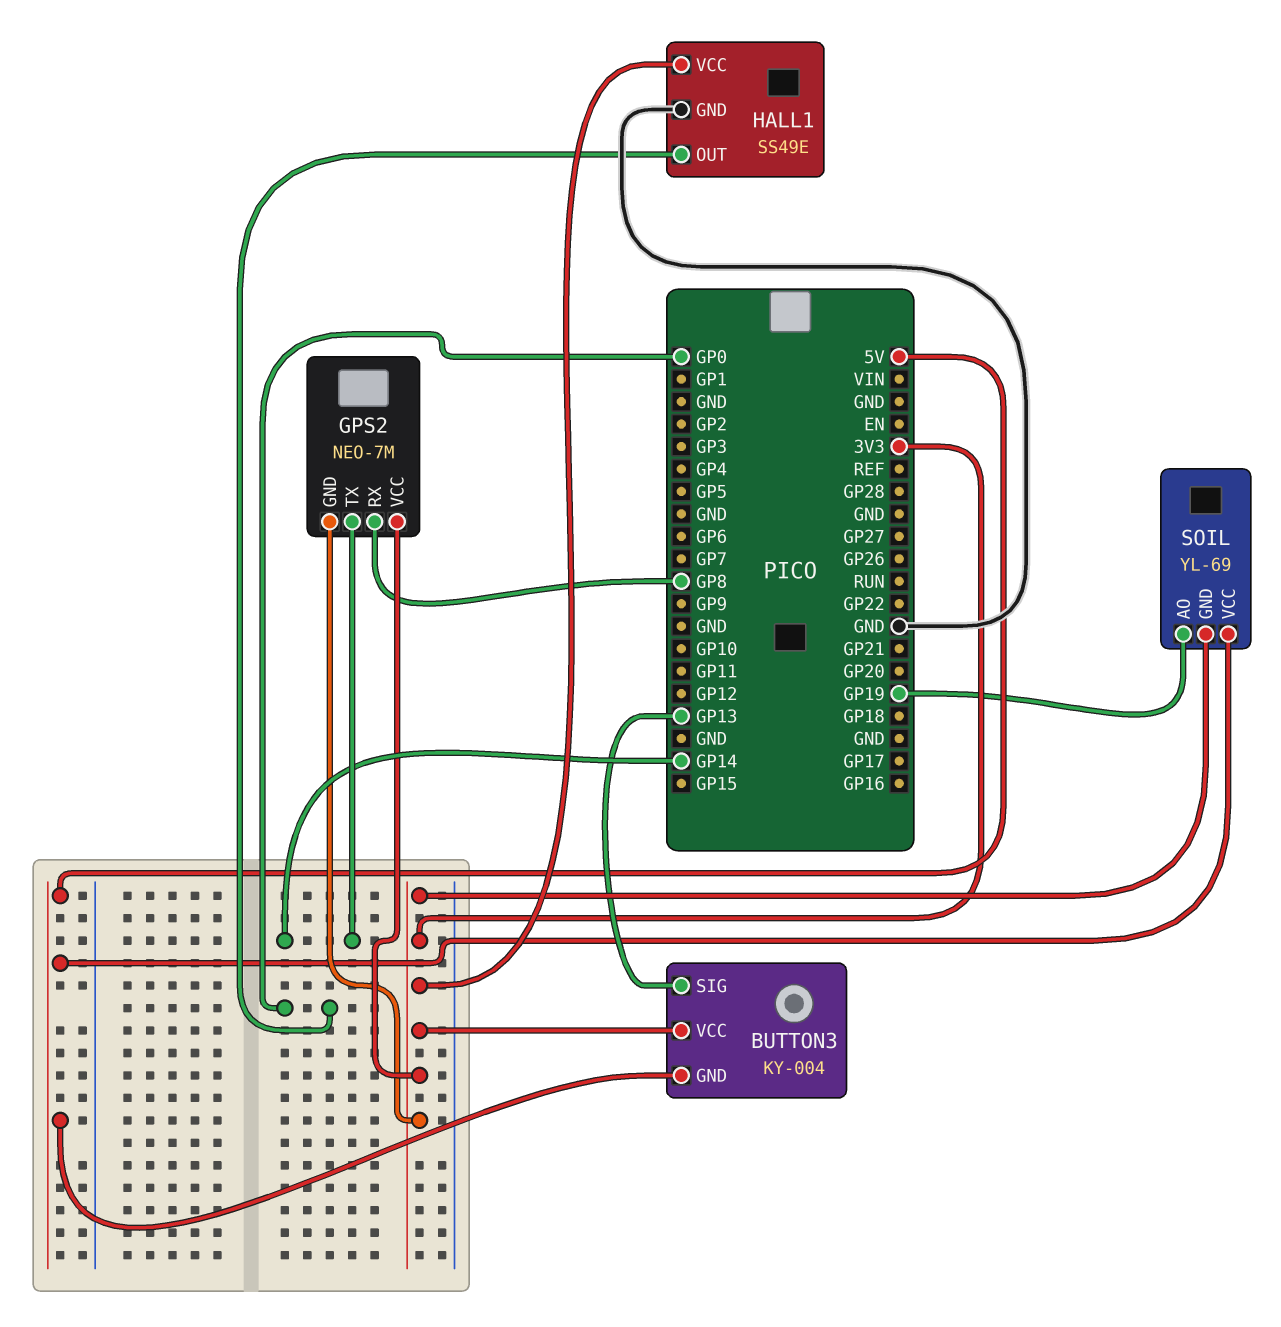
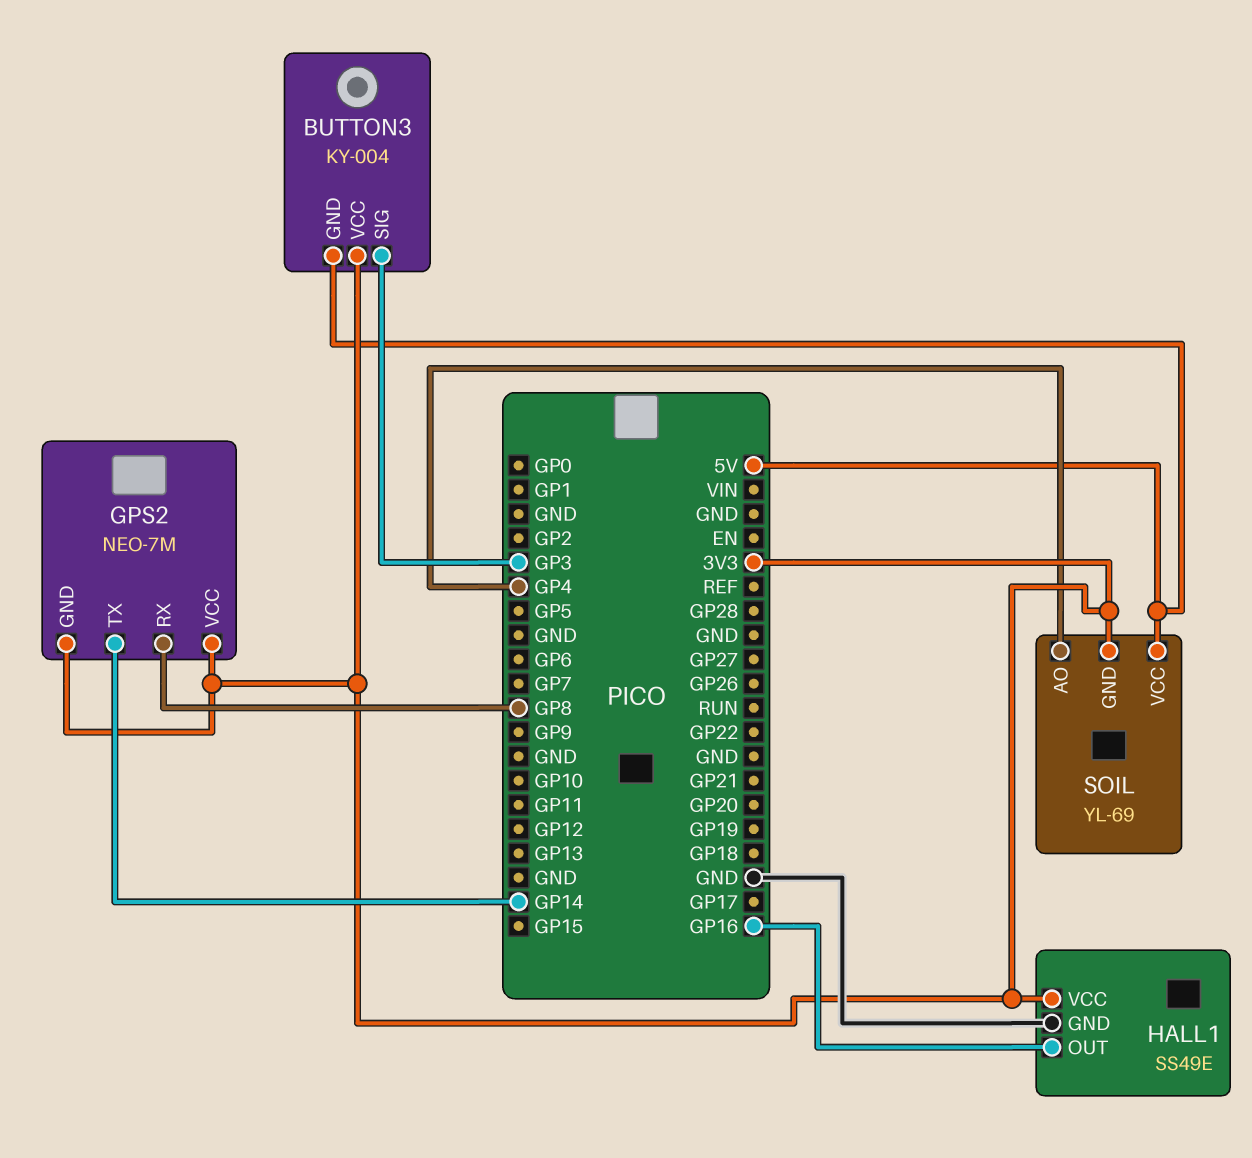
BUTTON3 pin SIG: GP13 -> GP3
HALL1 pin OUT: GP0 -> GP16
SOIL pin AO: GP19 -> GP4

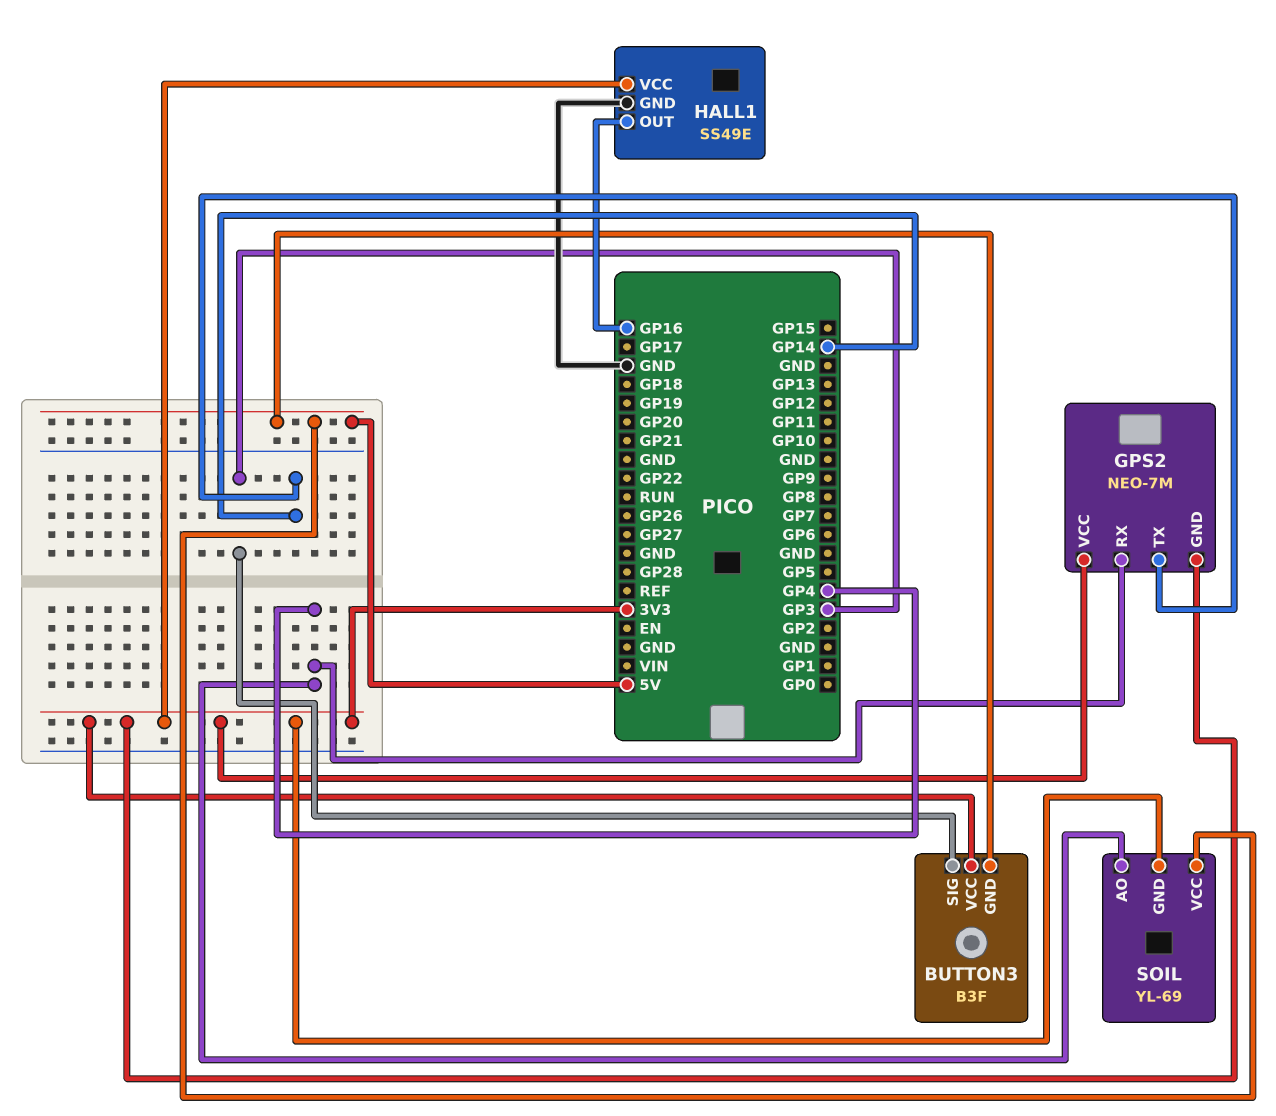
BUTTON3: KY-004 -> B3F
GPS2 pin RX: GP8 -> GP4

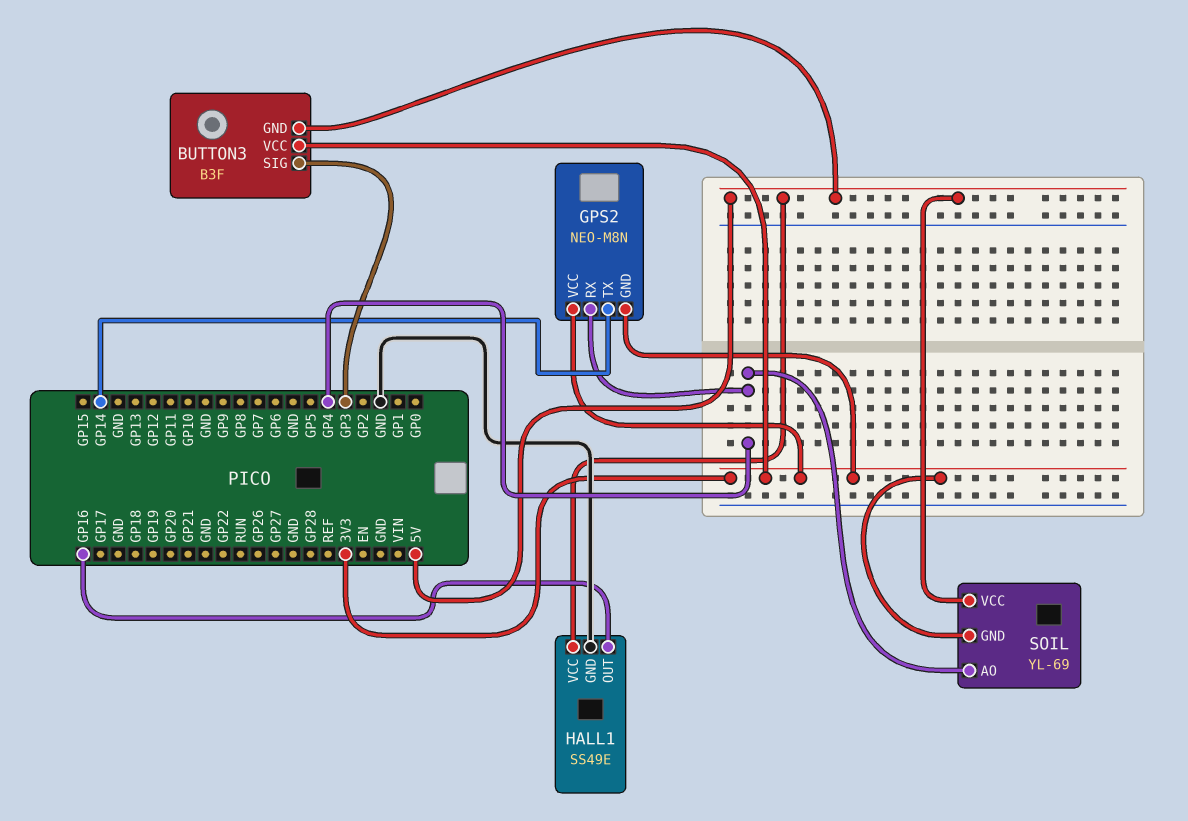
GPS2: NEO-7M -> NEO-M8N
HALL1 pin VCC: 3V3 -> 5V

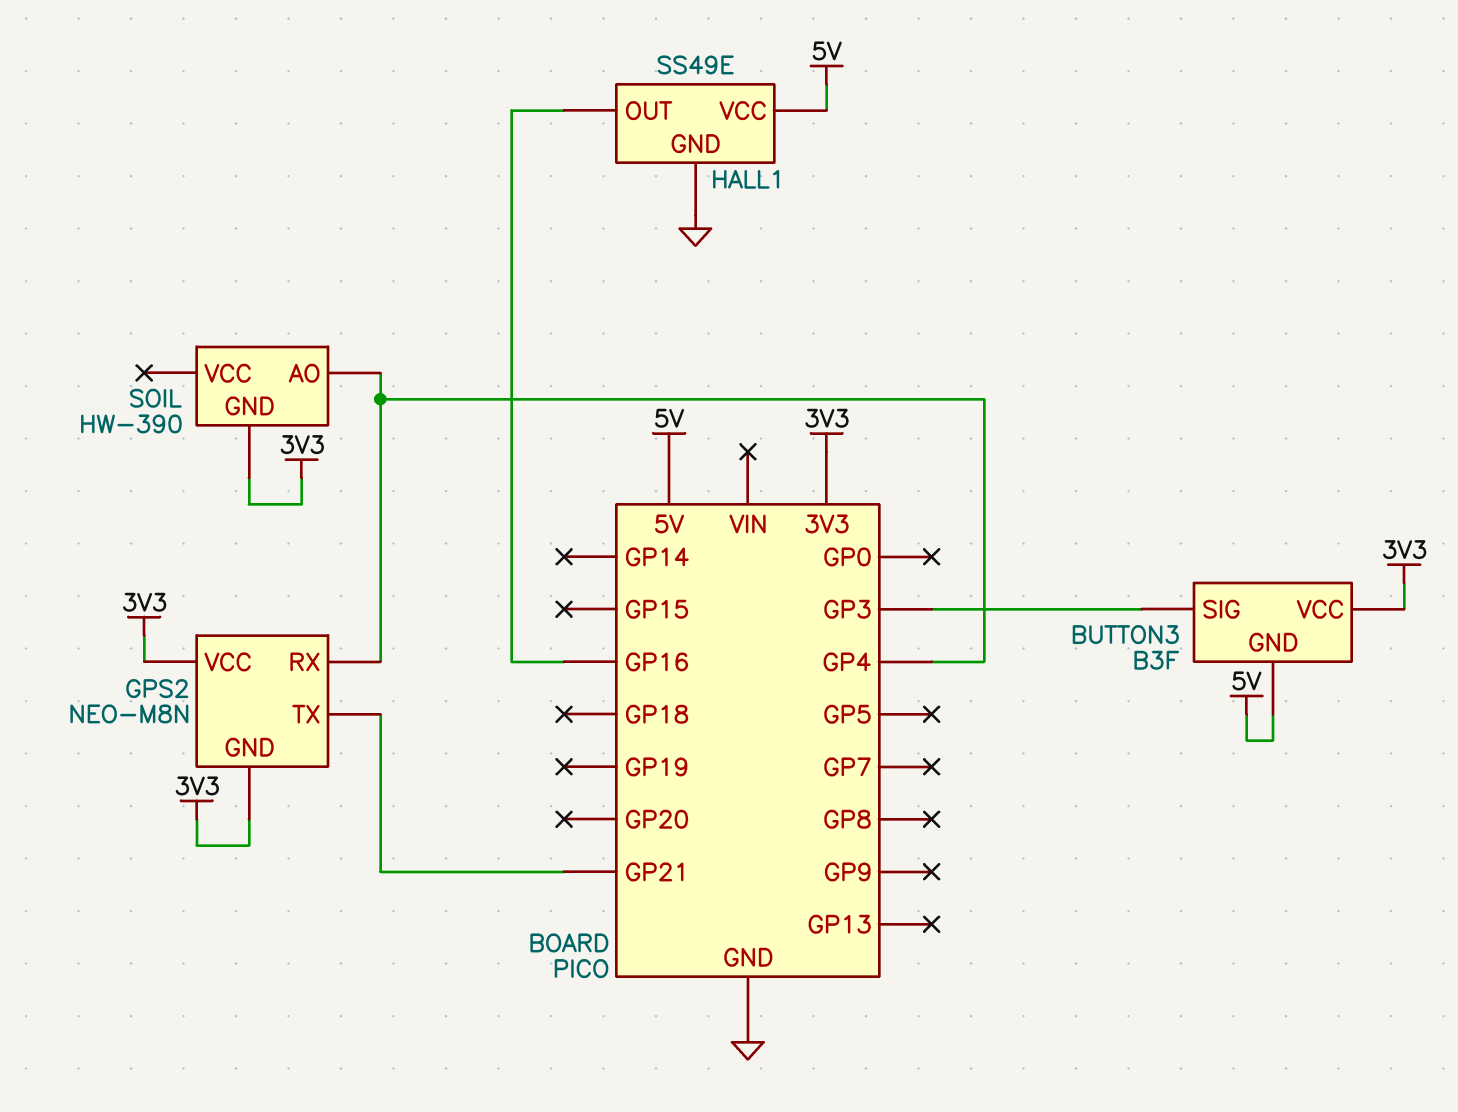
GPS2 pin TX: GP14 -> GP21
SOIL: YL-69 -> HW-390
SOIL pin VCC: 5V -> none

